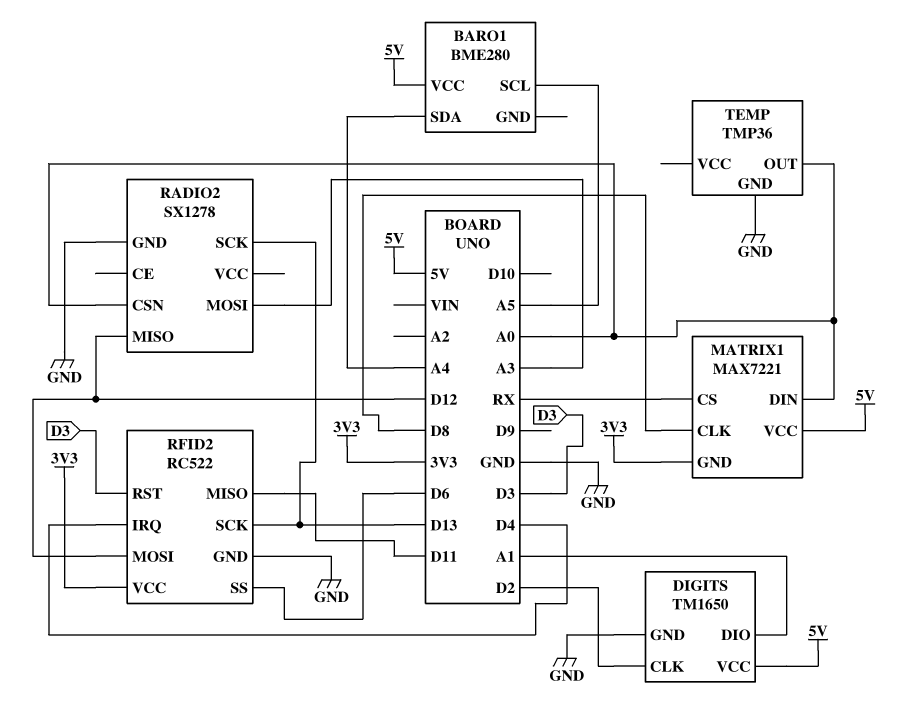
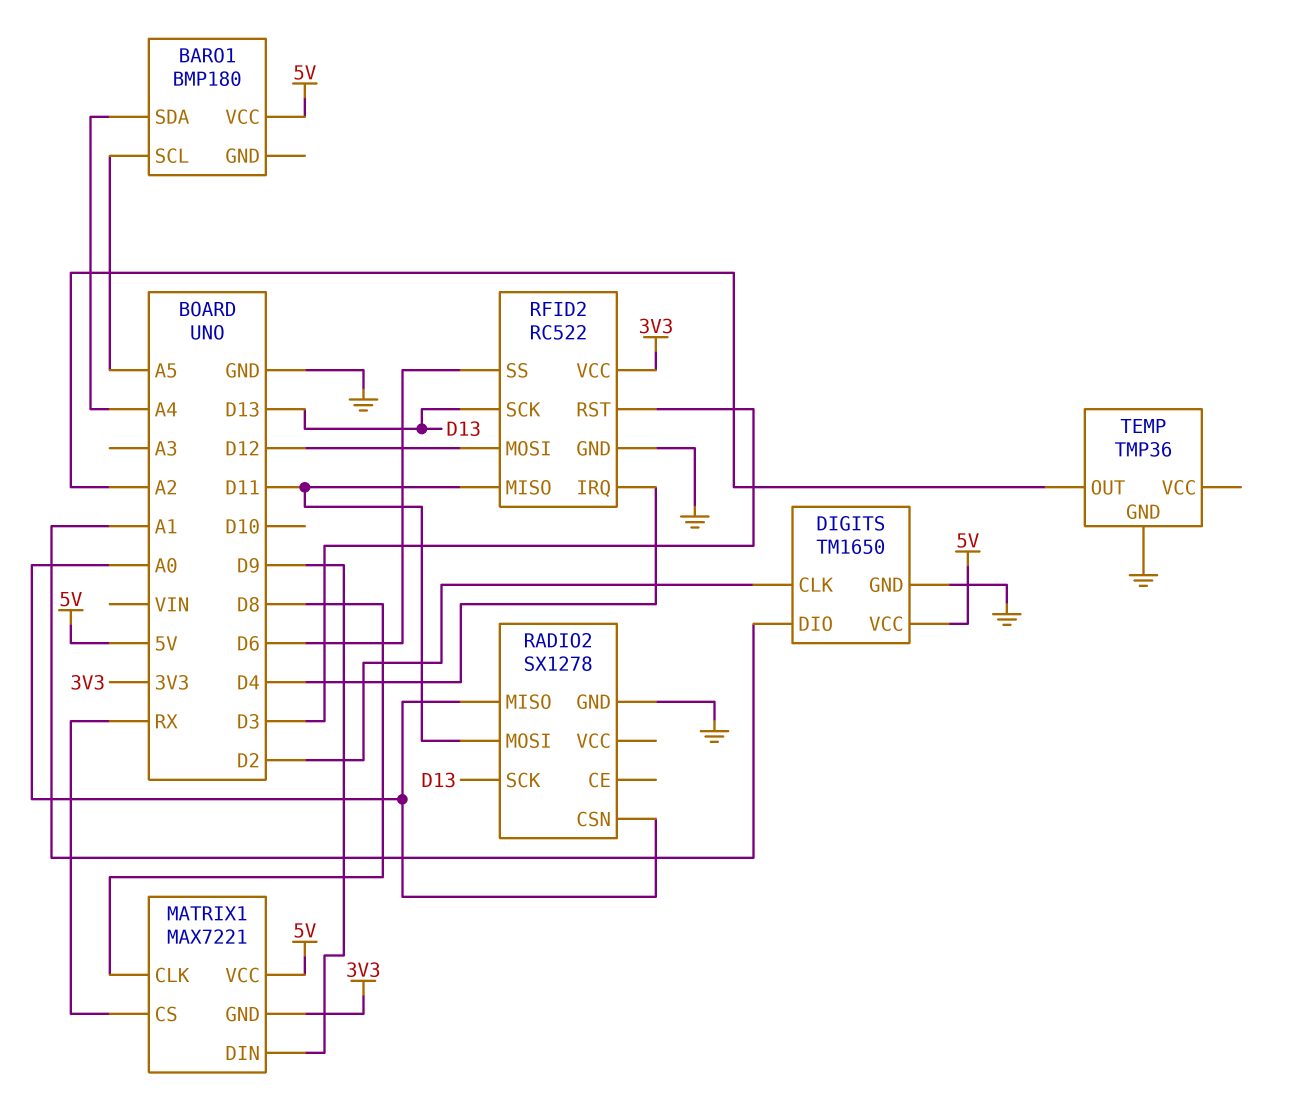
BARO1: BME280 -> BMP180
MATRIX1 pin DIN: A0 -> D9
RADIO2 pin MISO: D12 -> A0
RADIO2 pin MOSI: A3 -> D11
TEMP pin OUT: A0 -> A2

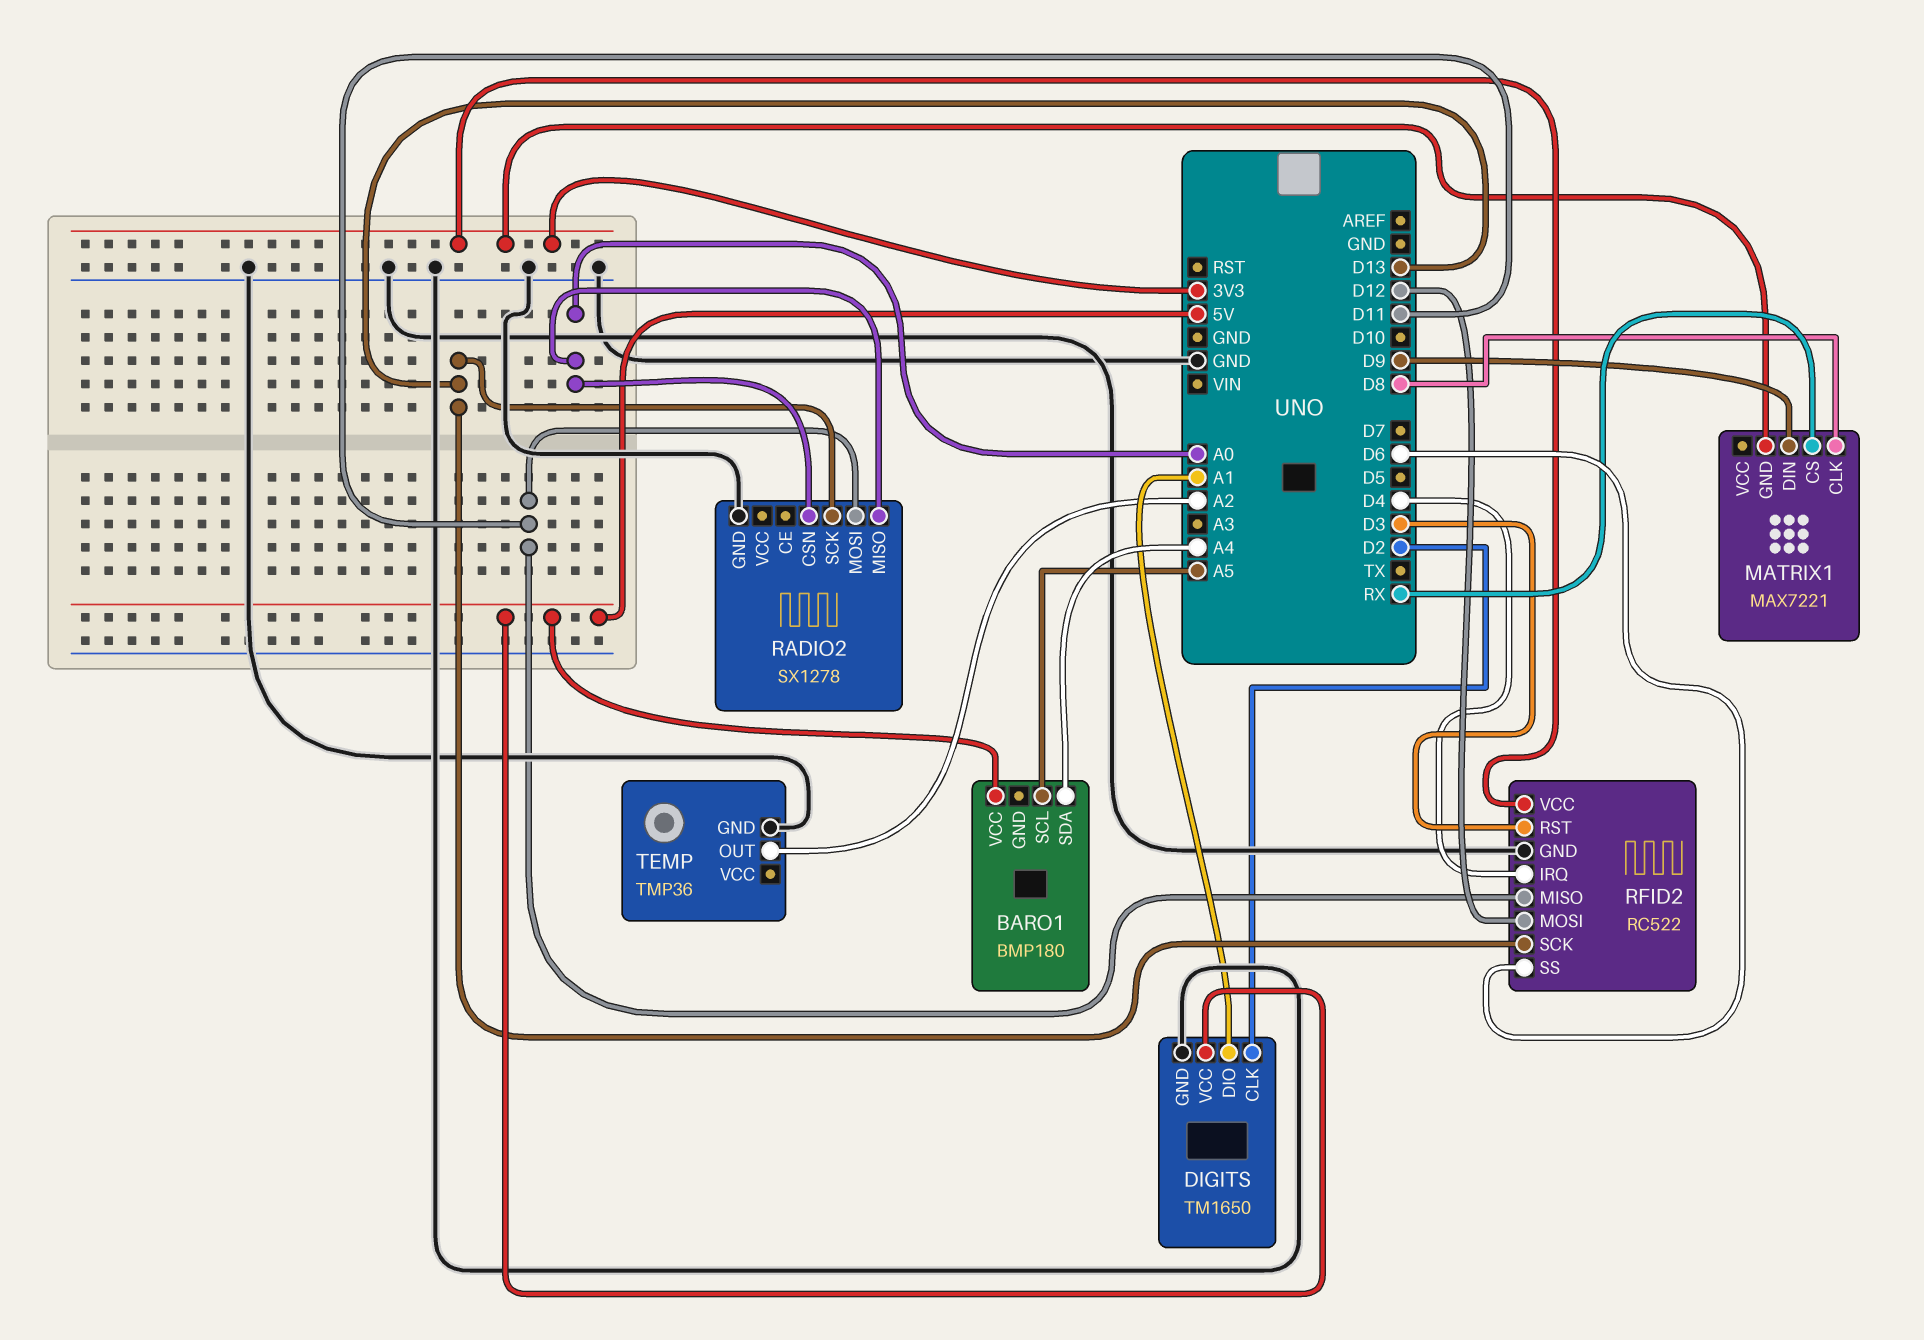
MATRIX1 pin VCC: 5V -> none

